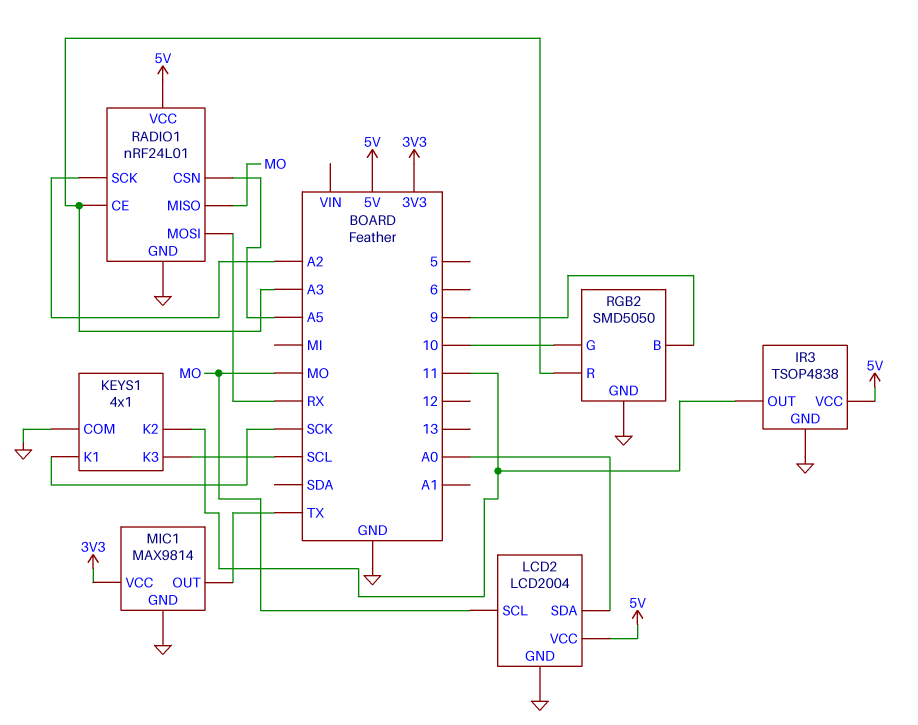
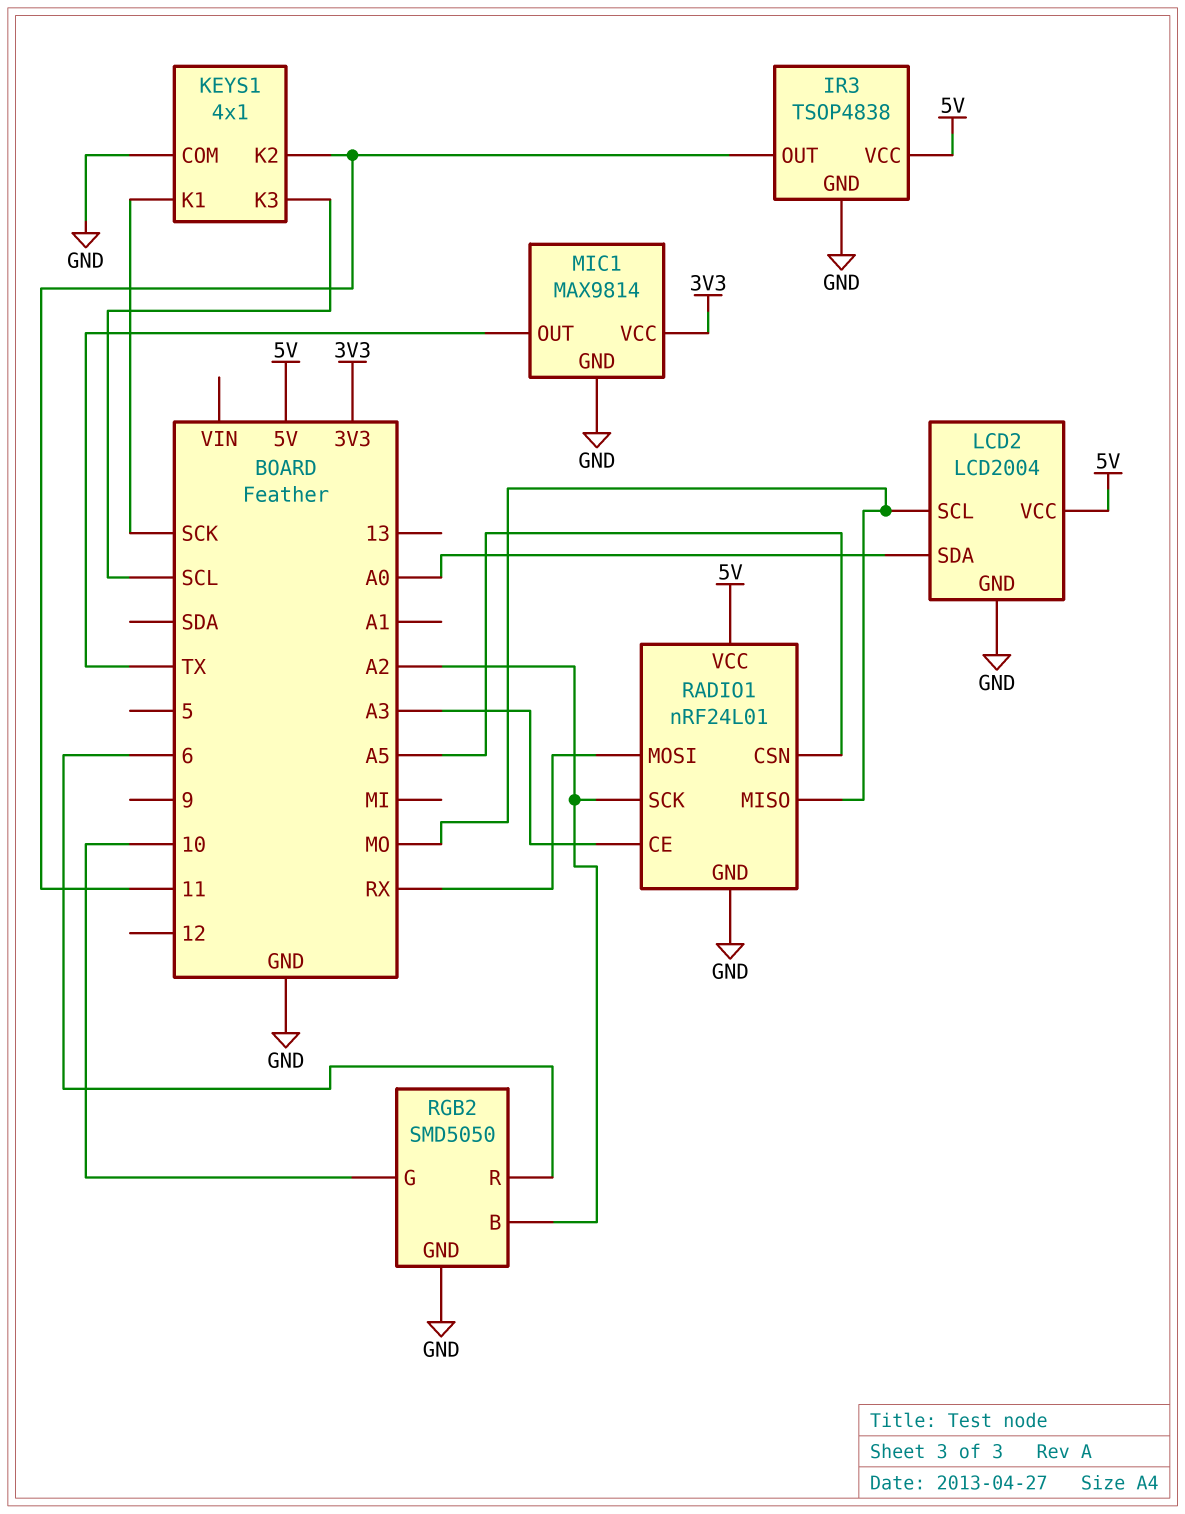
RGB2 pin B: 9 -> A2
RGB2 pin R: A3 -> 6

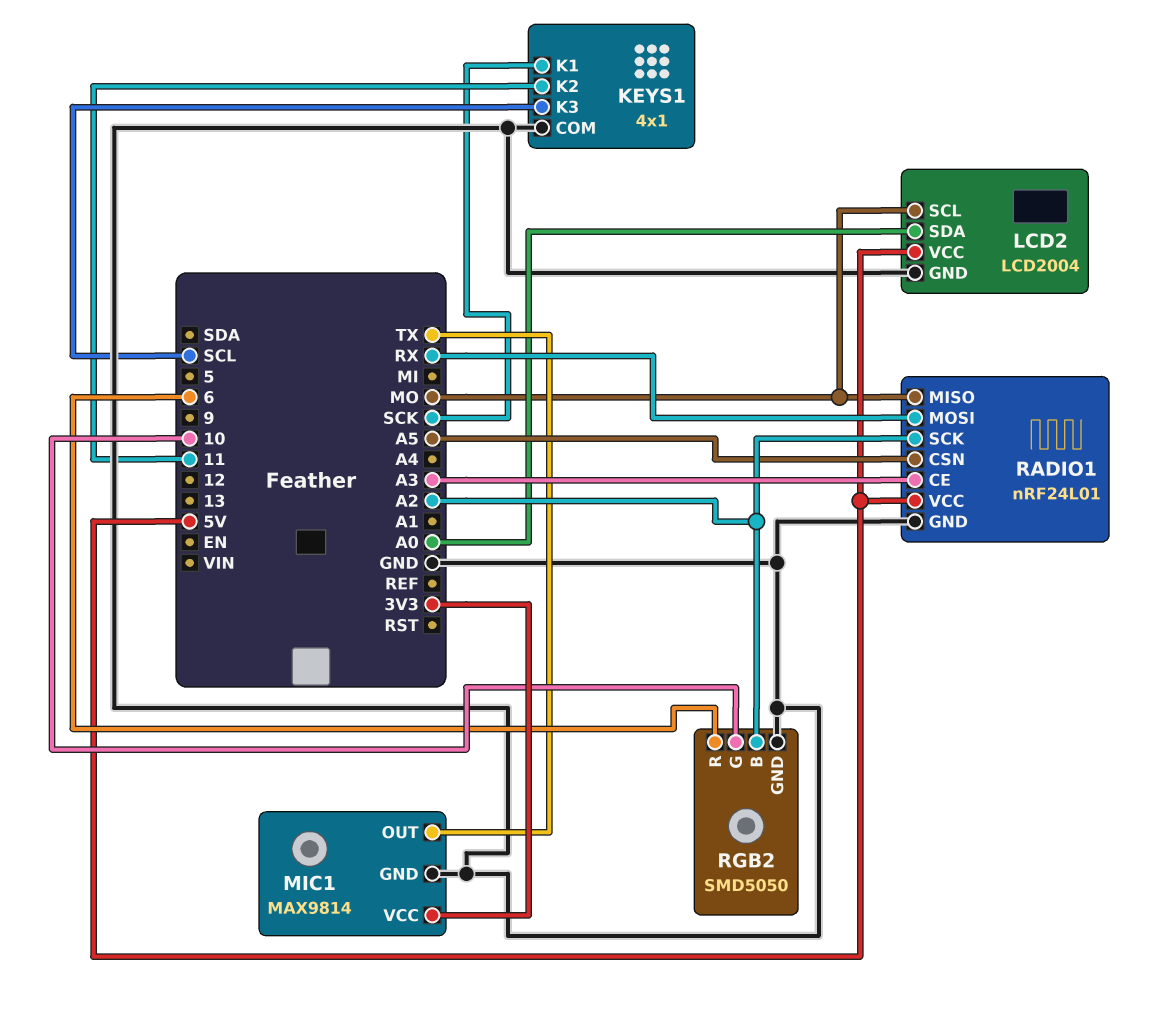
IR3: TSOP4838 -> none
IR3 pin GND: GND -> none
IR3 pin OUT: 11 -> none
IR3 pin VCC: 5V -> none

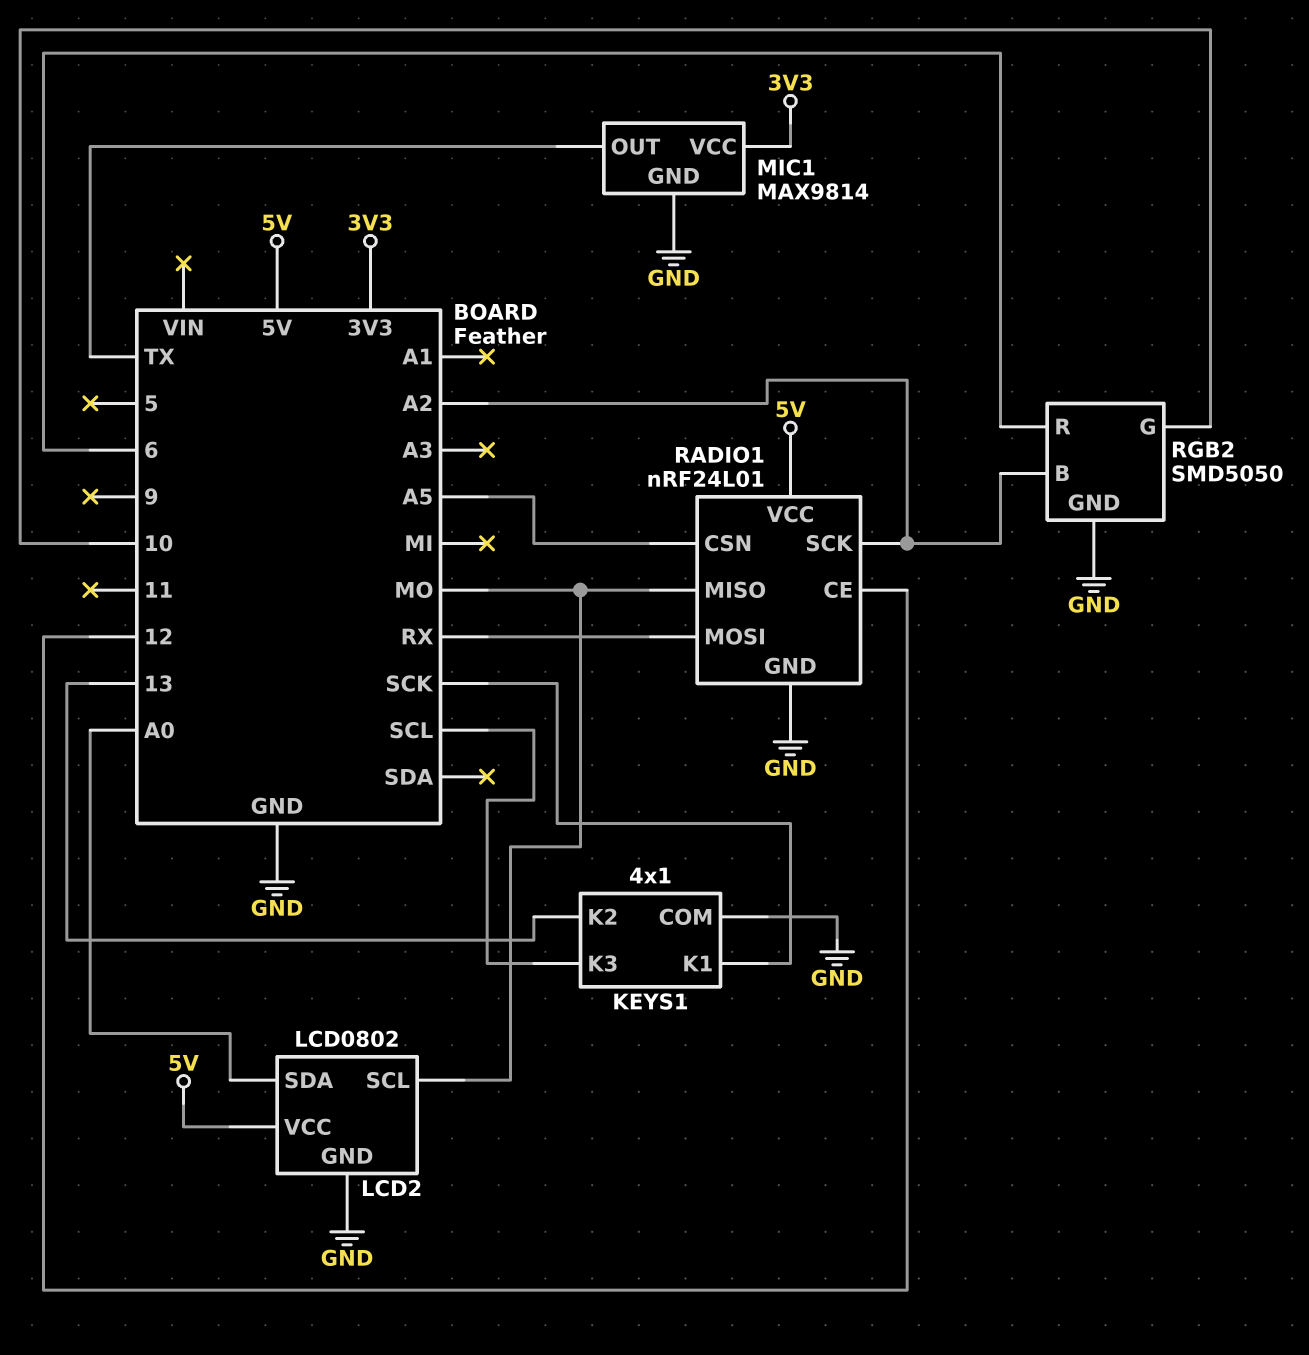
KEYS1 pin K2: 11 -> 13
LCD2: LCD2004 -> LCD0802
RADIO1 pin CE: A3 -> 12

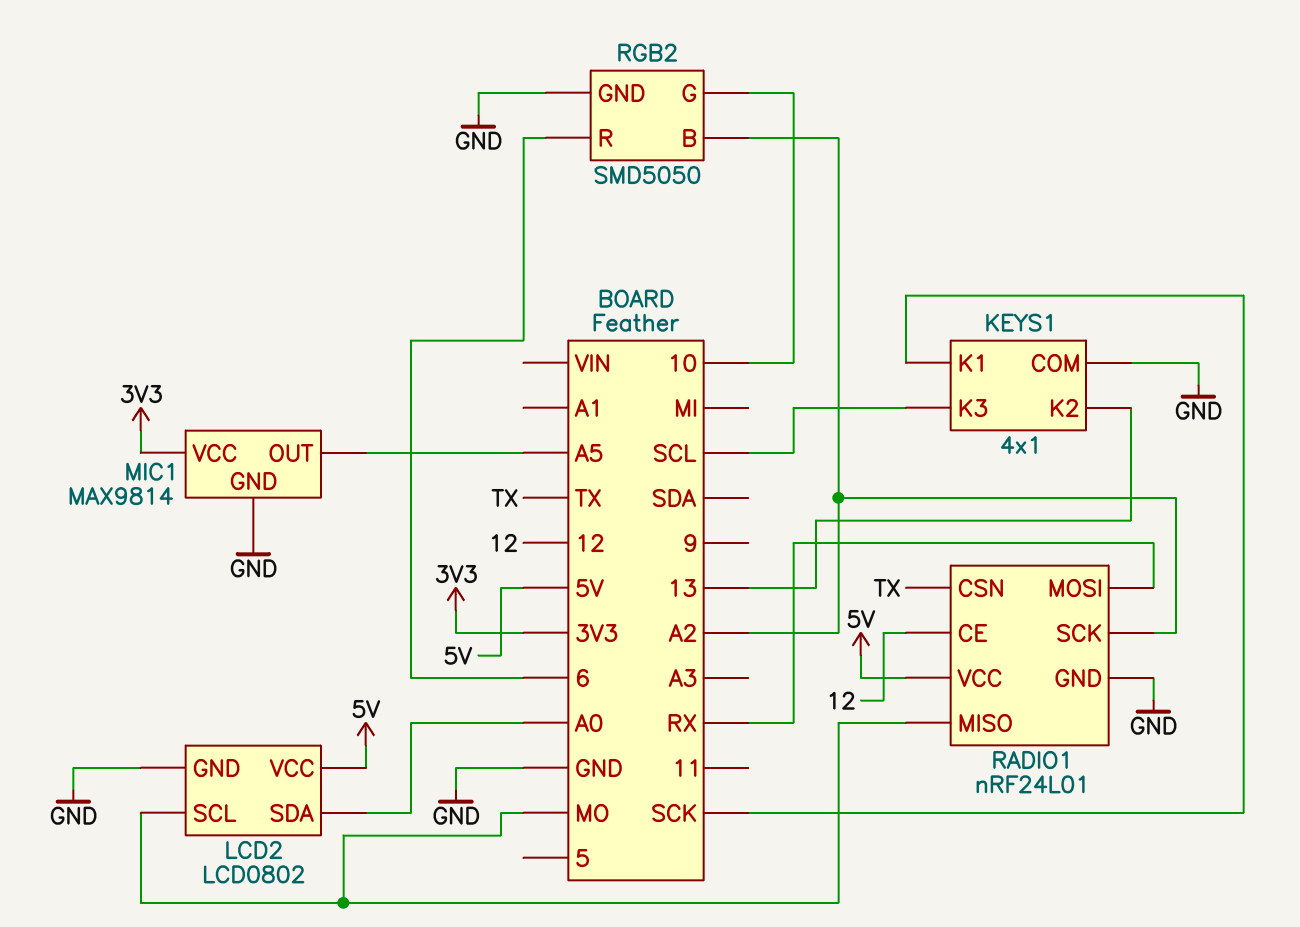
MIC1 pin OUT: TX -> A5
RADIO1 pin CSN: A5 -> TX

